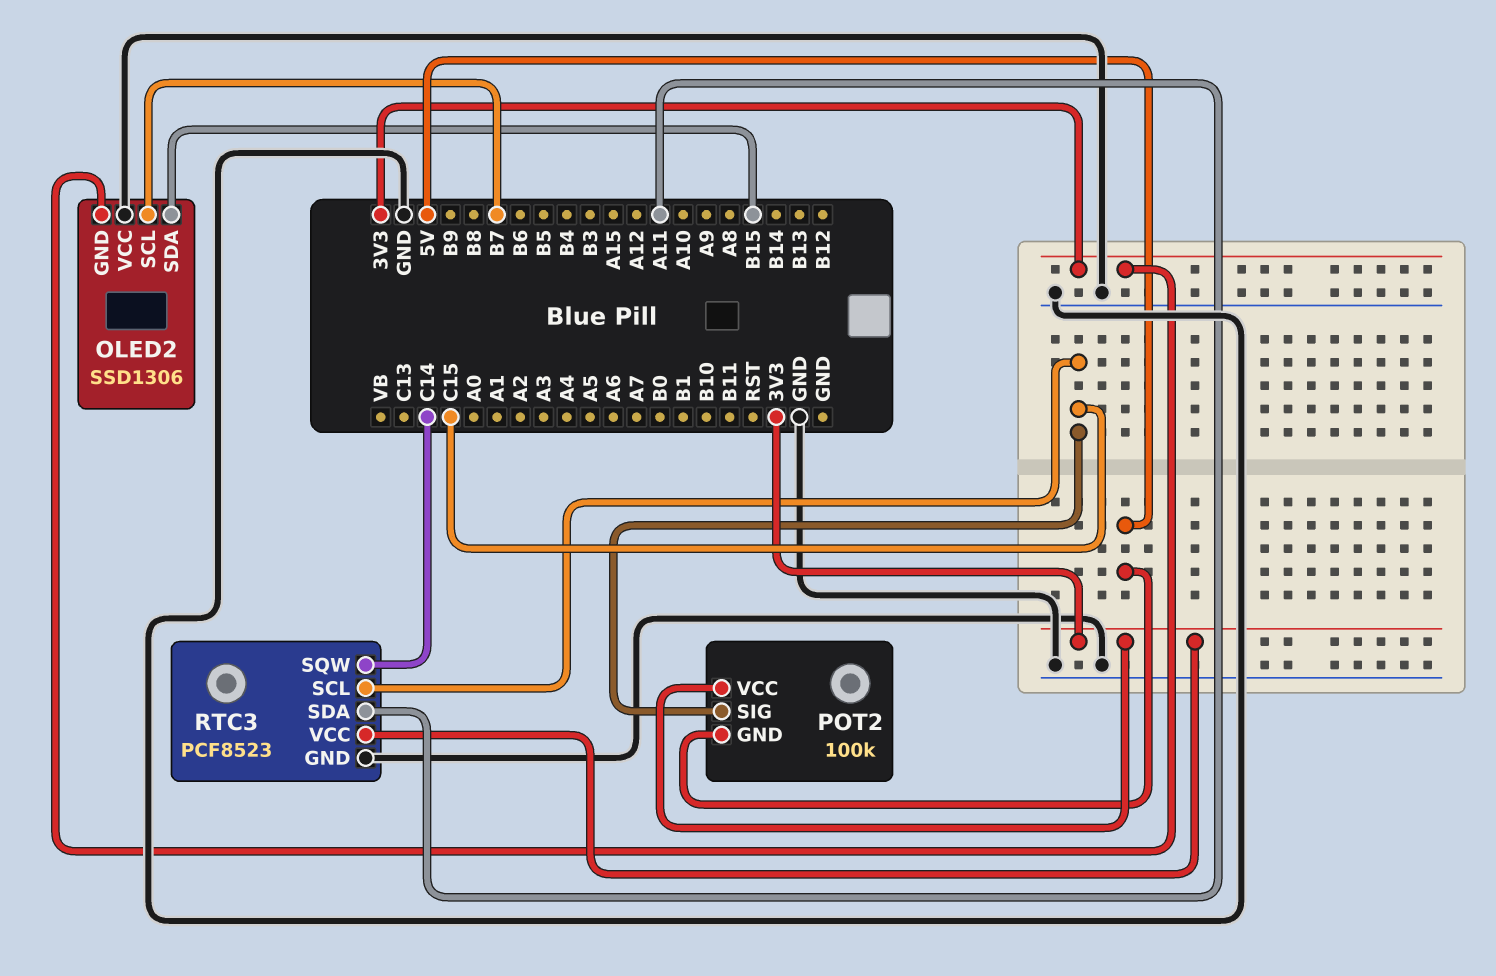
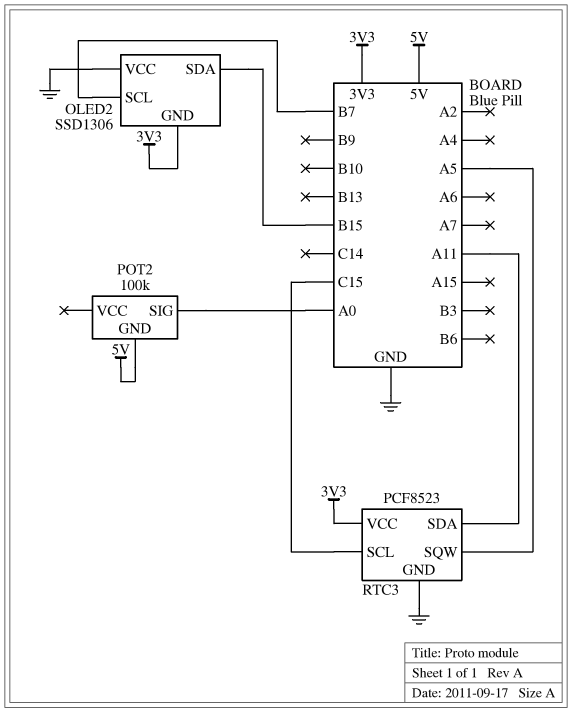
POT2 pin SIG: C15 -> A0
POT2 pin VCC: 3V3 -> none
RTC3 pin SQW: C14 -> A5

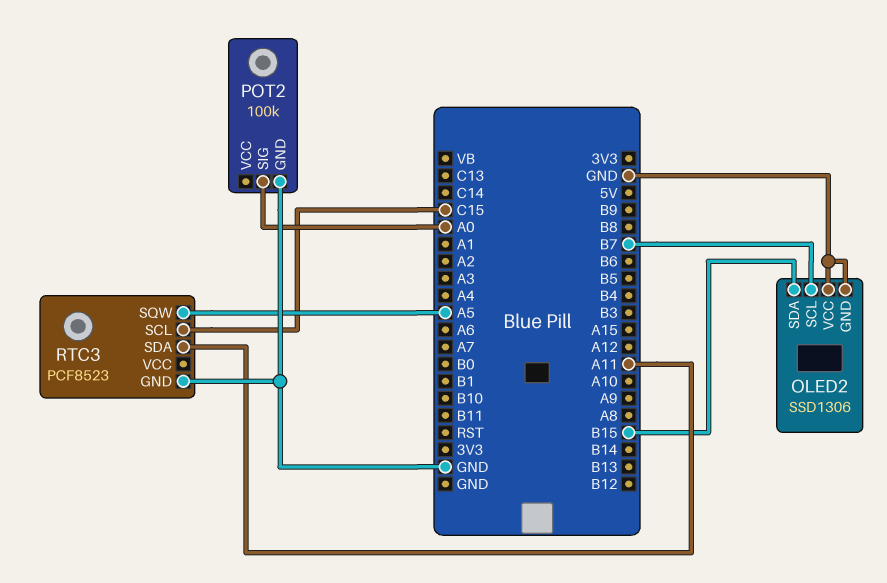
OLED2 pin GND: 3V3 -> GND
POT2 pin GND: 5V -> GND
RTC3 pin VCC: 3V3 -> none

